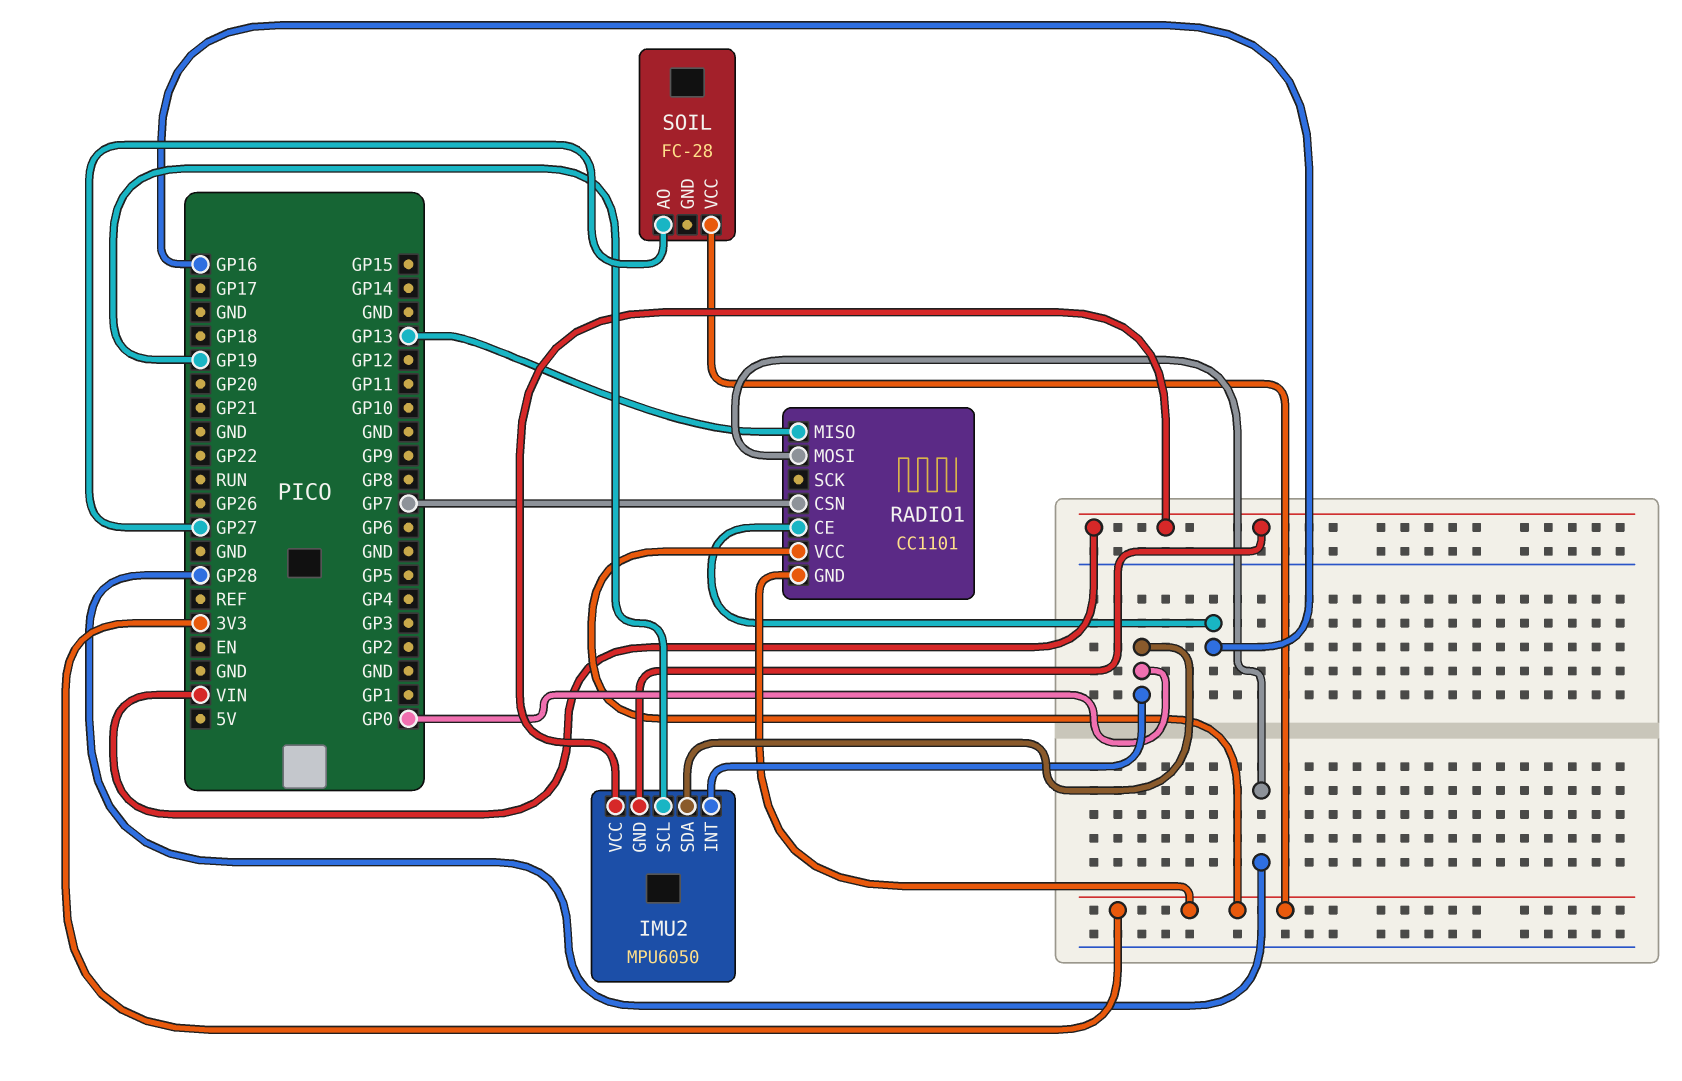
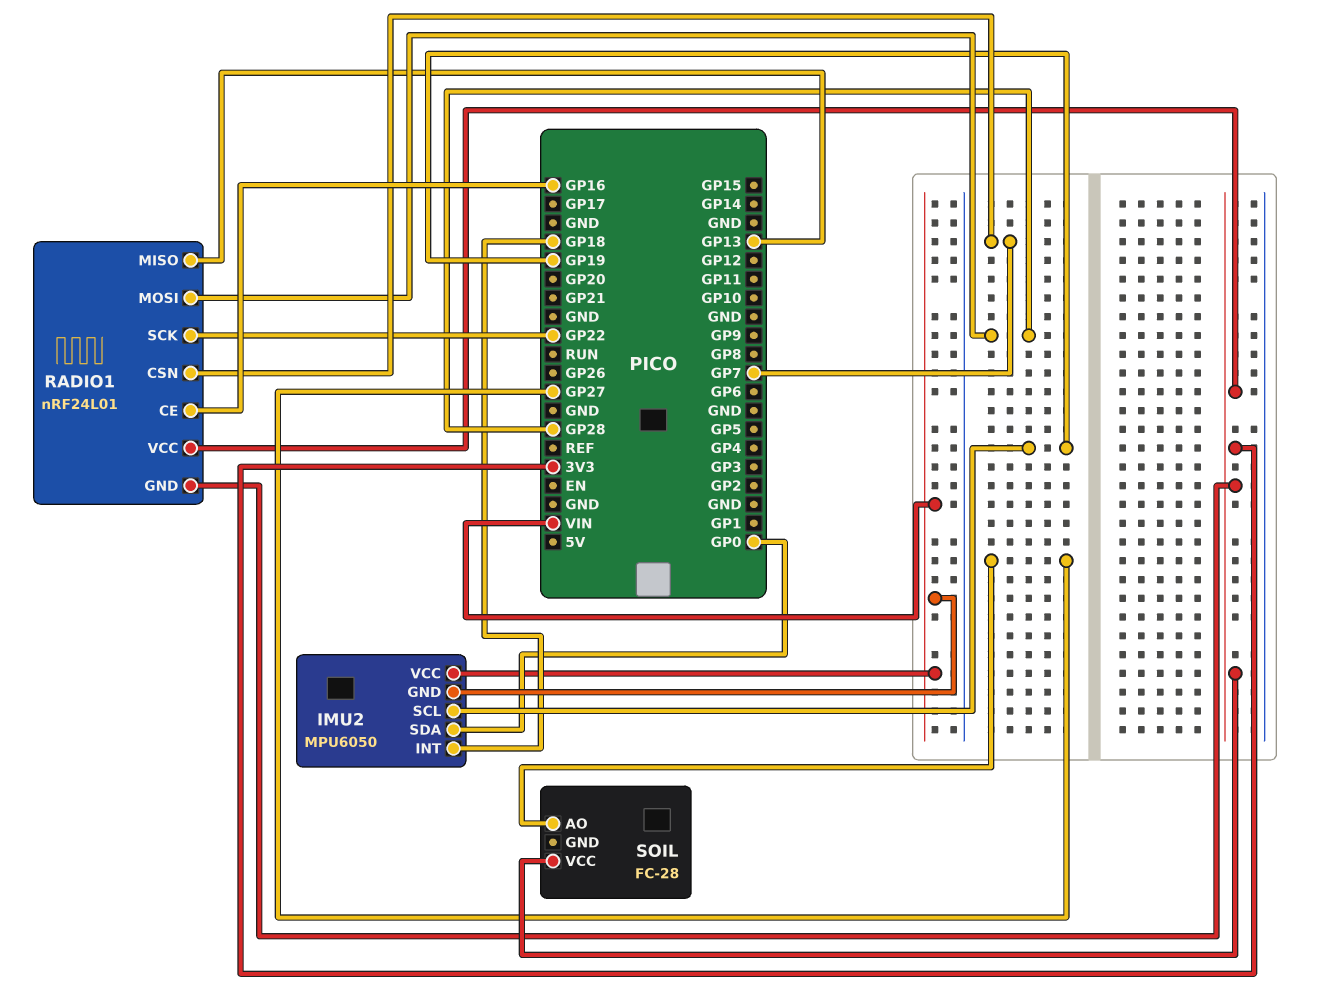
IMU2 pin INT: GP0 -> GP18
RADIO1: CC1101 -> nRF24L01
RADIO1 pin SCK: none -> GP22

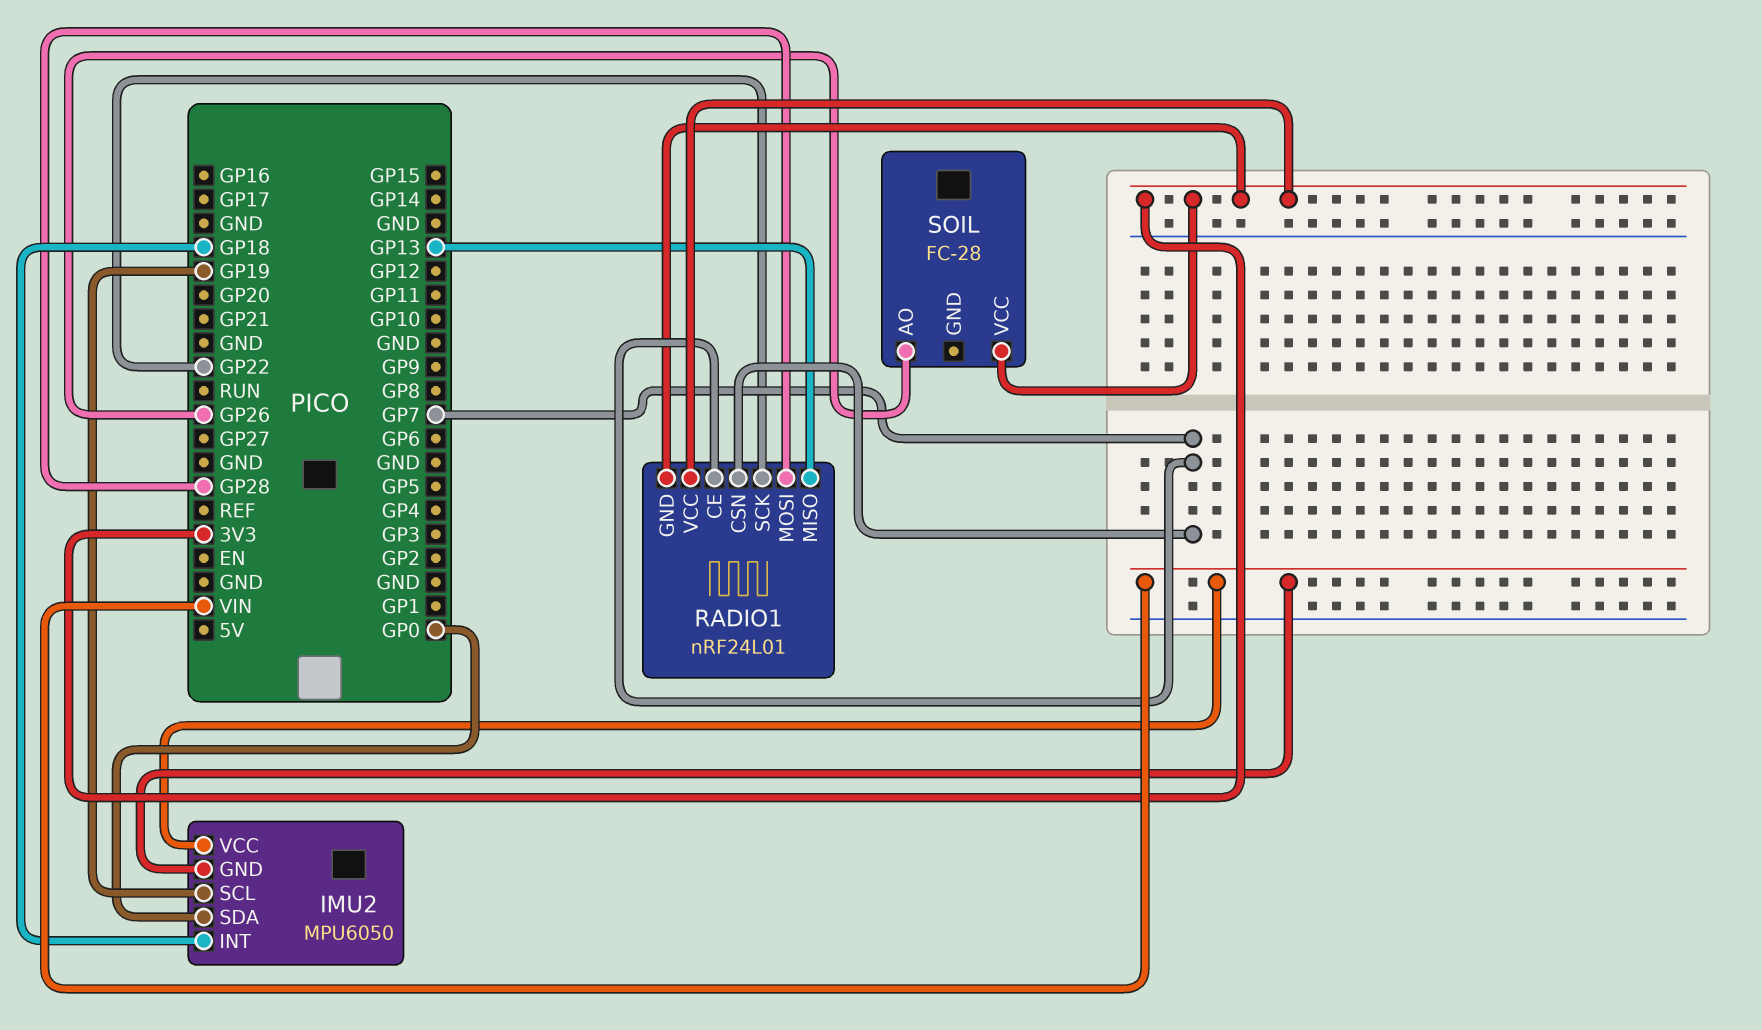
RADIO1 pin CE: GP16 -> GP7
SOIL pin AO: GP27 -> GP26

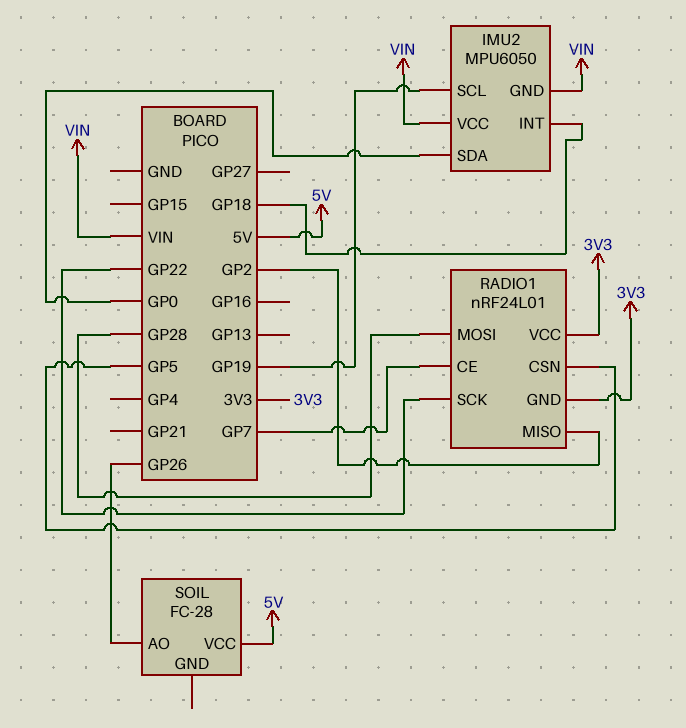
RADIO1 pin CSN: GP7 -> GP5
RADIO1 pin MISO: GP13 -> GP2
SOIL pin VCC: 3V3 -> 5V

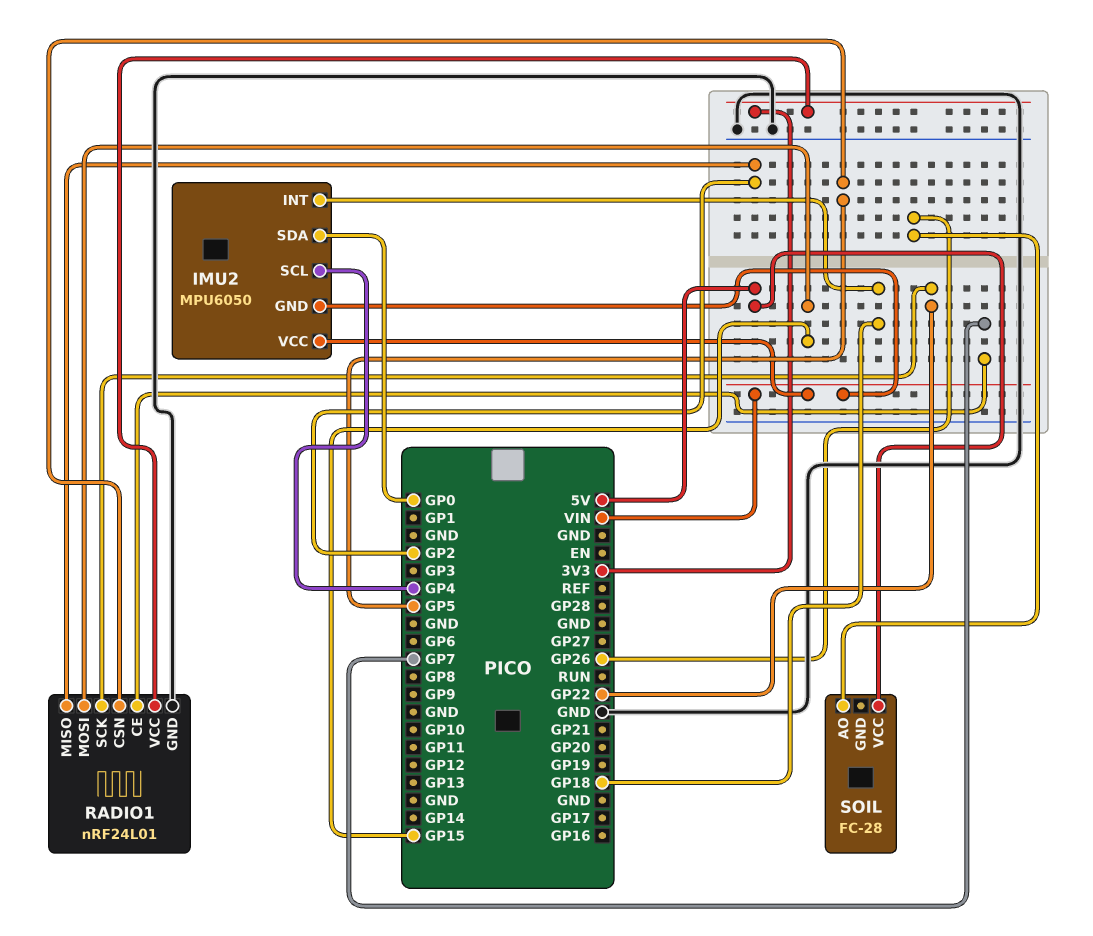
IMU2 pin SCL: GP19 -> GP4
RADIO1 pin GND: 3V3 -> GND
RADIO1 pin MOSI: GP28 -> GP15

